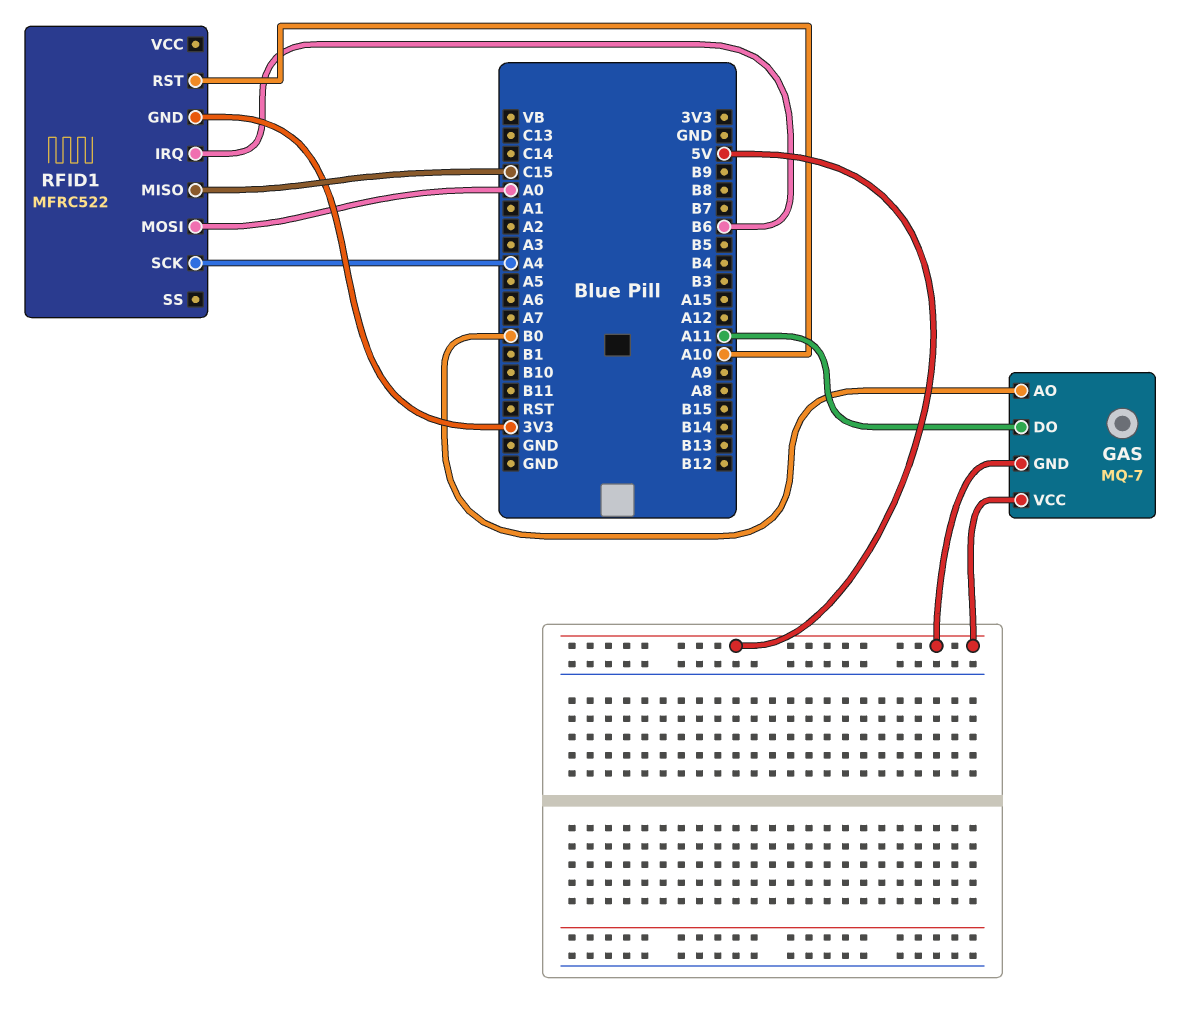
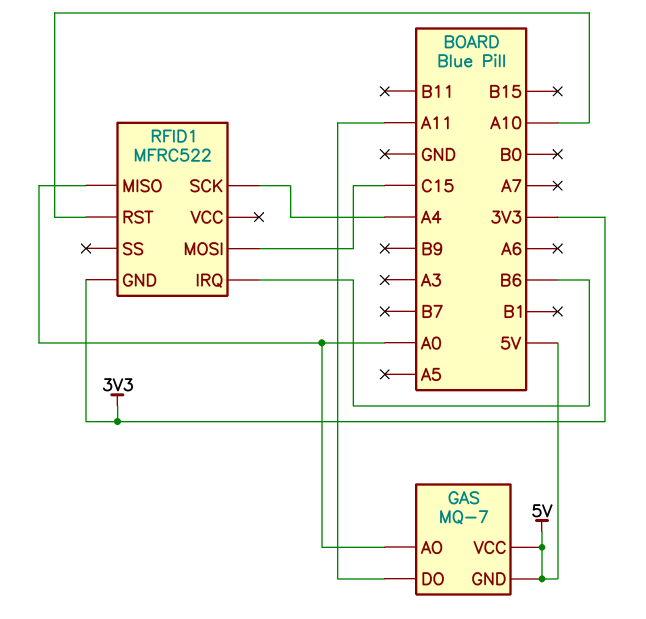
GAS pin AO: B0 -> A0
RFID1 pin MISO: C15 -> A0
RFID1 pin MOSI: A0 -> C15

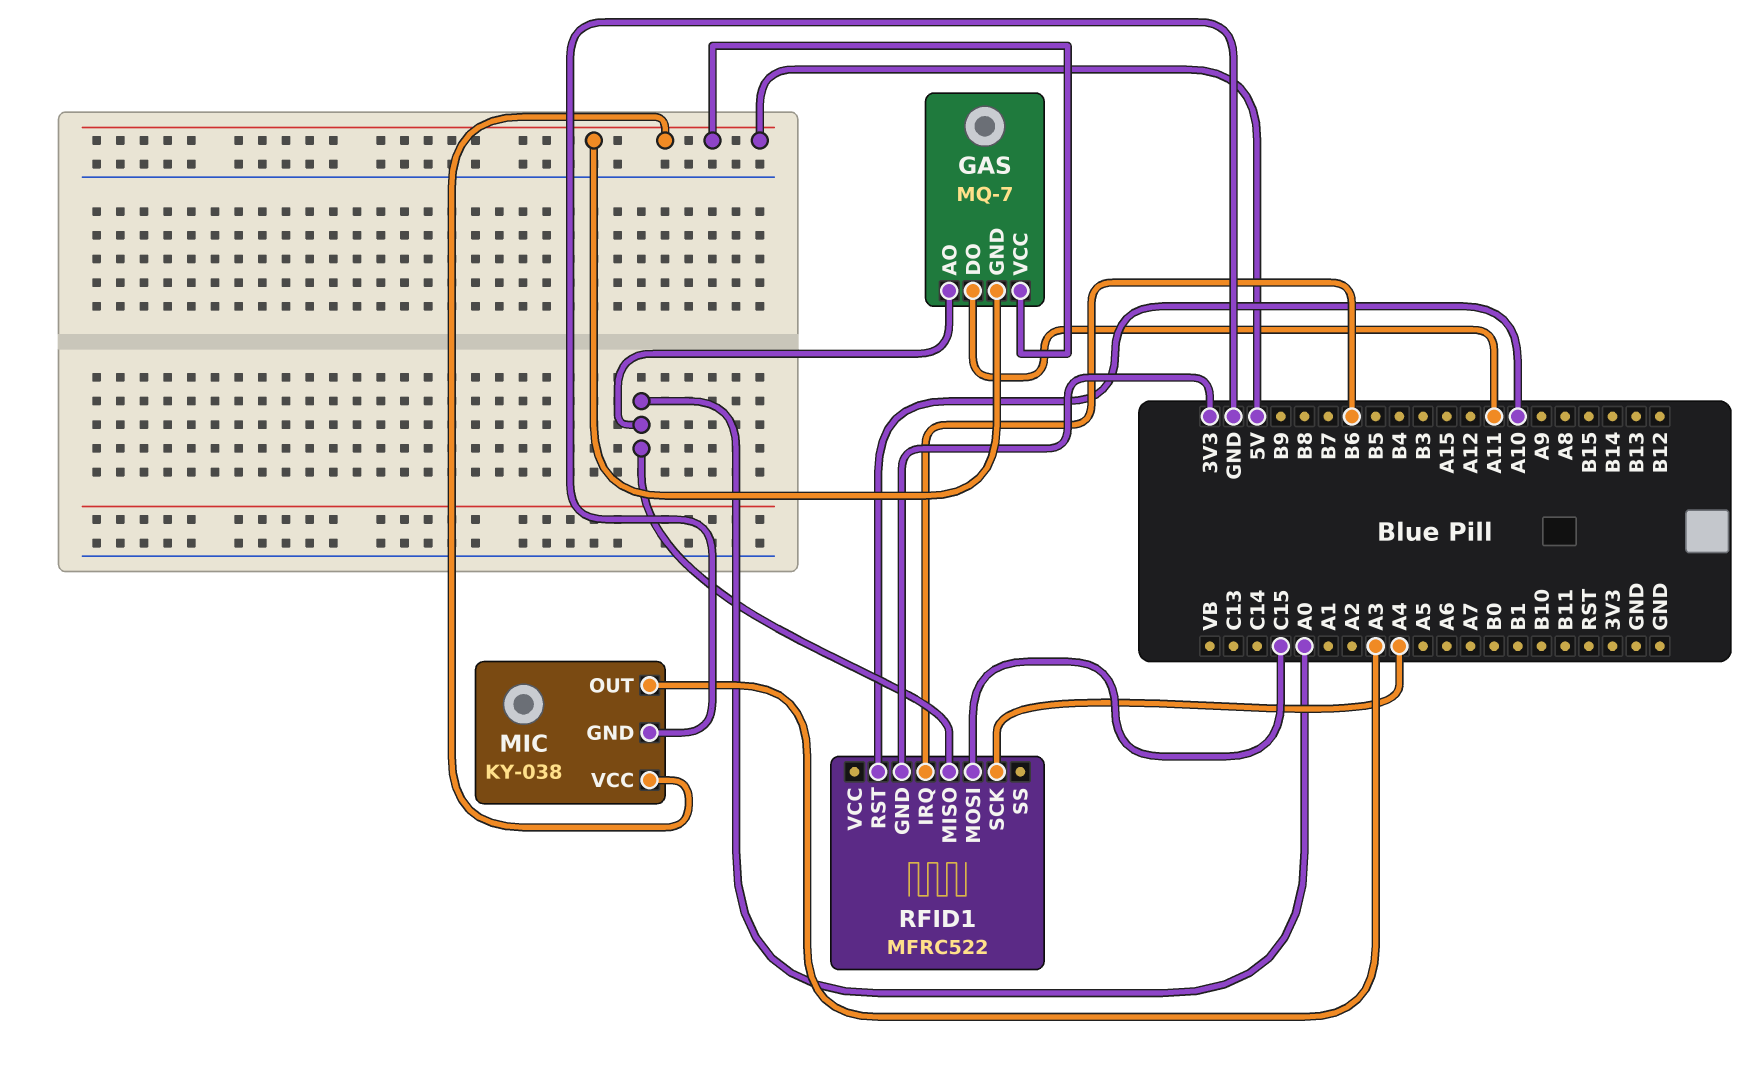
MIC: none -> KY-038
MIC pin GND: none -> GND
MIC pin OUT: none -> A3
MIC pin VCC: none -> 5V

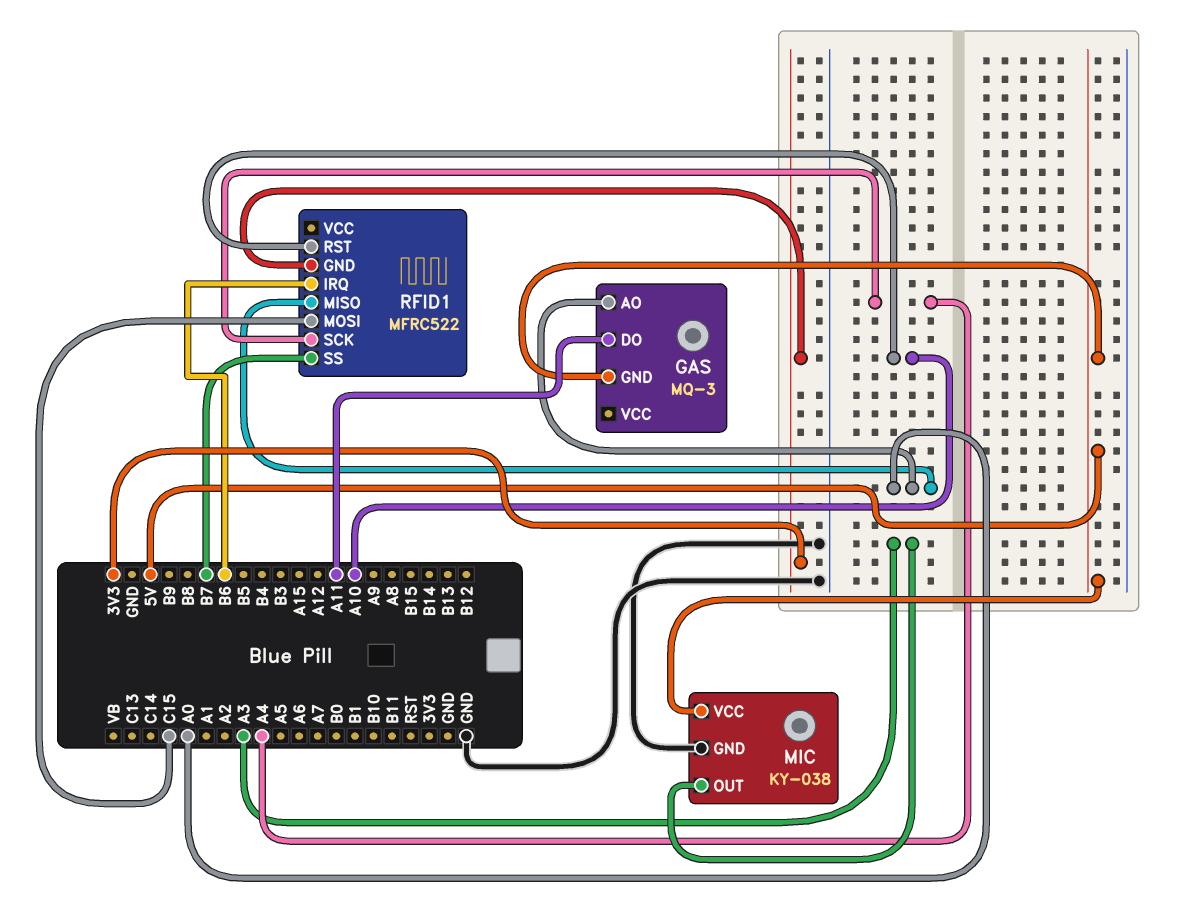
GAS: MQ-7 -> MQ-3
GAS pin VCC: 5V -> none
RFID1 pin SS: none -> B7

